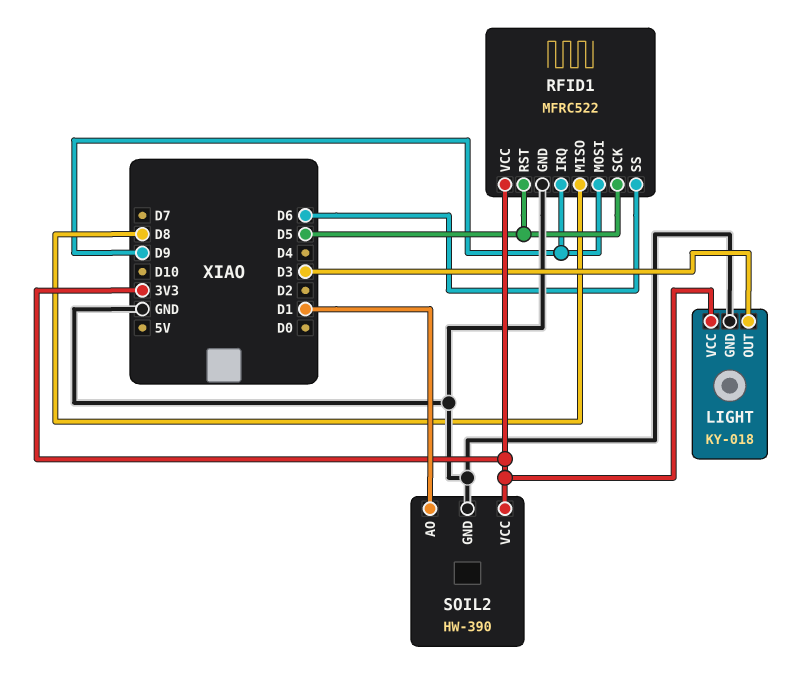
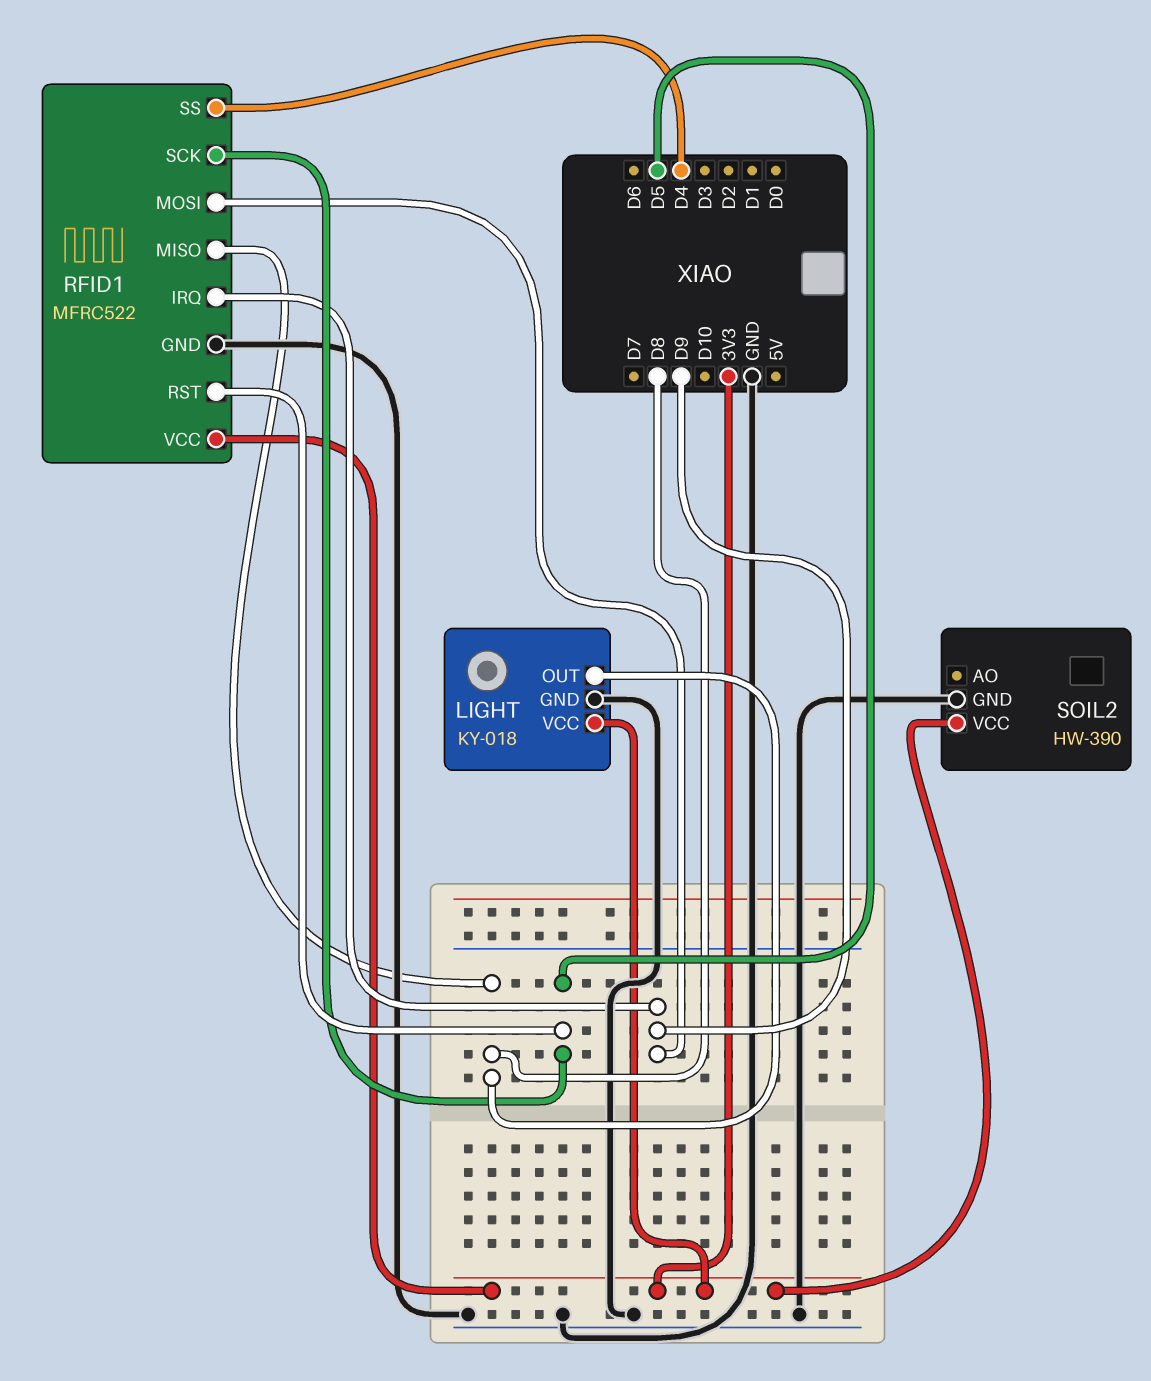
LIGHT pin OUT: D3 -> D8
RFID1 pin SS: D6 -> D4
SOIL2 pin AO: D1 -> none

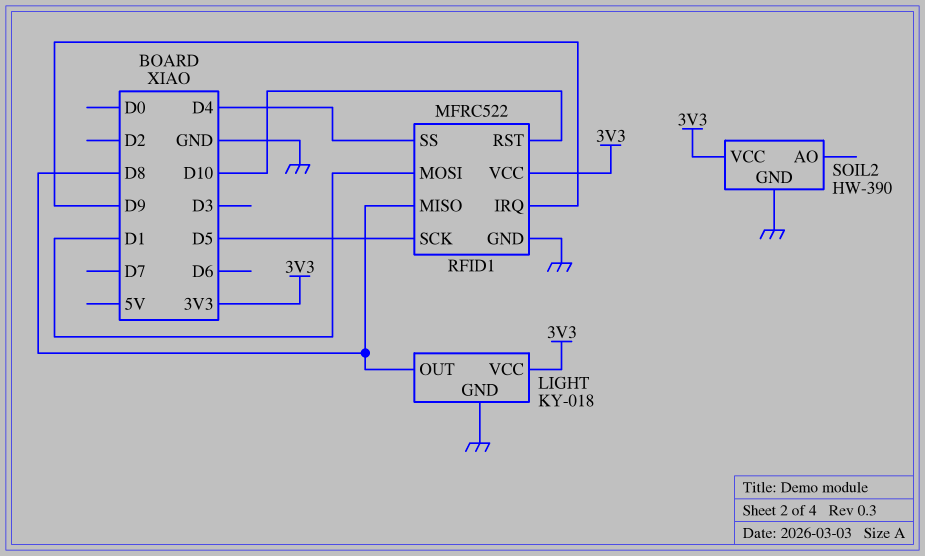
RFID1 pin MOSI: D9 -> D1
RFID1 pin RST: D5 -> D10

